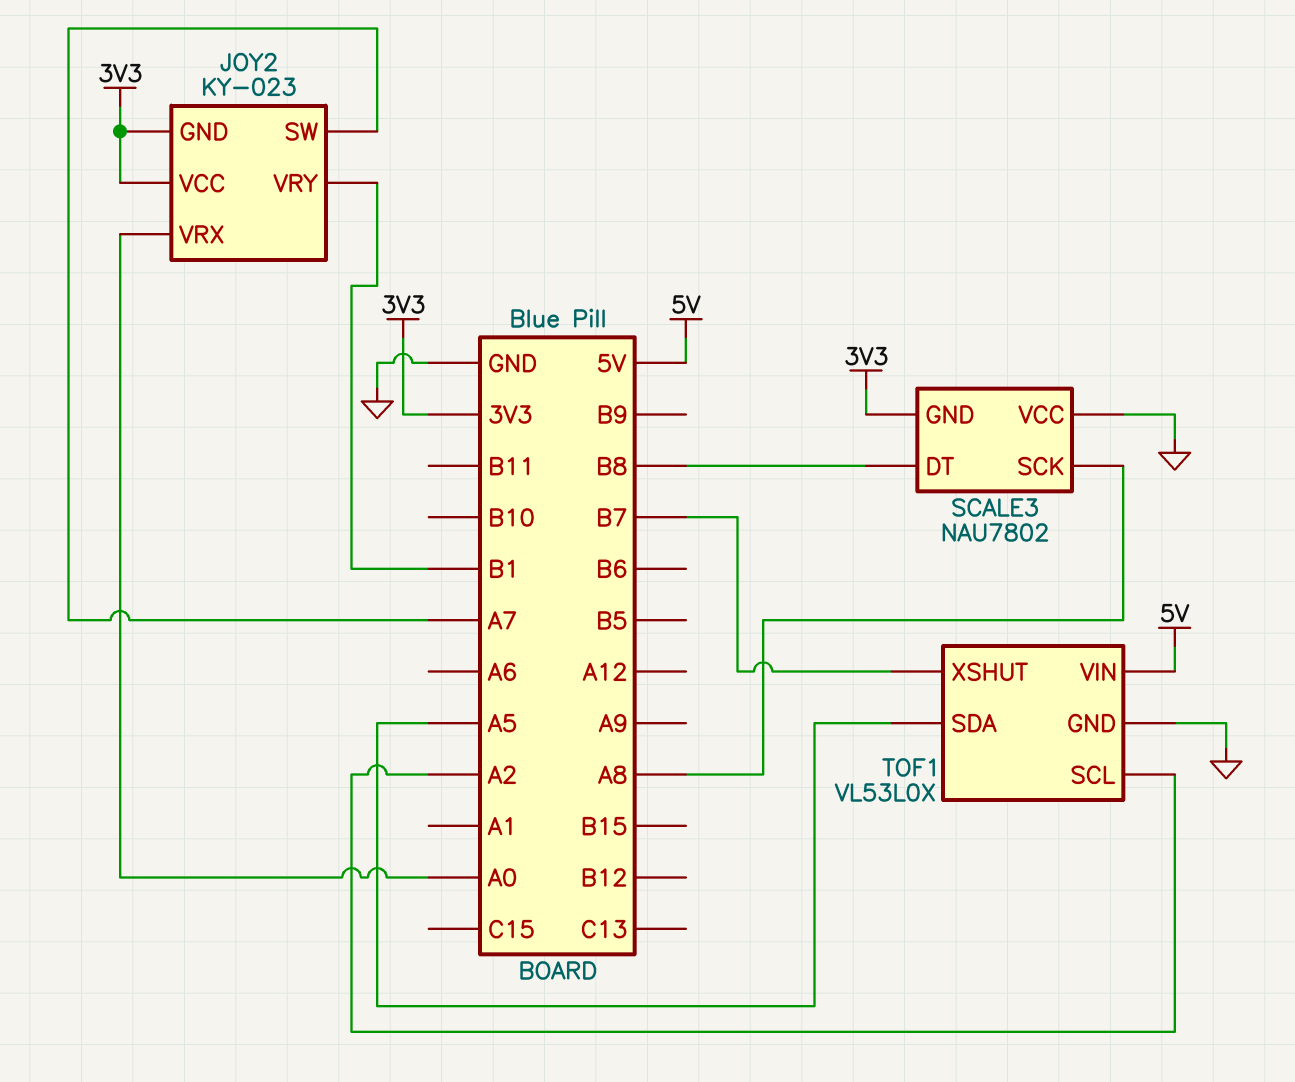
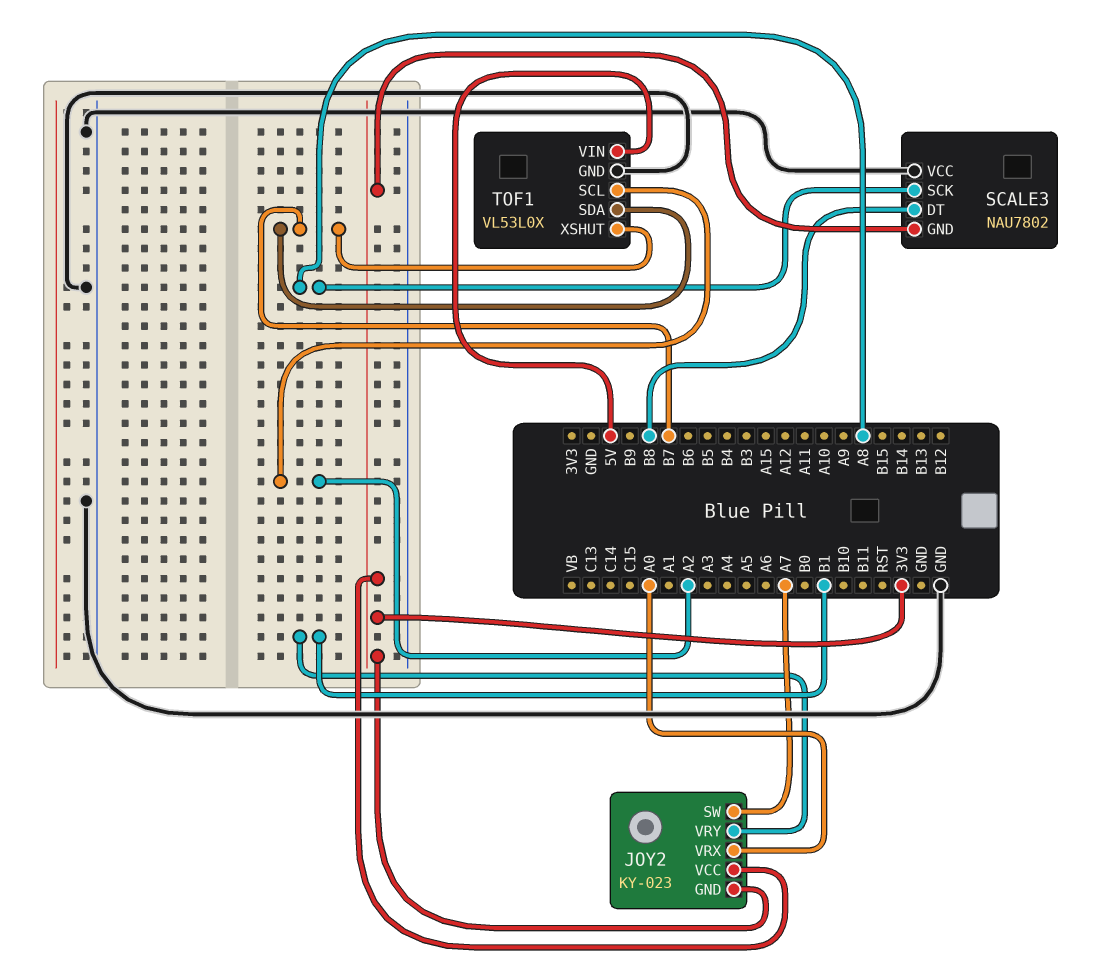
TOF1 pin SDA: A5 -> B7

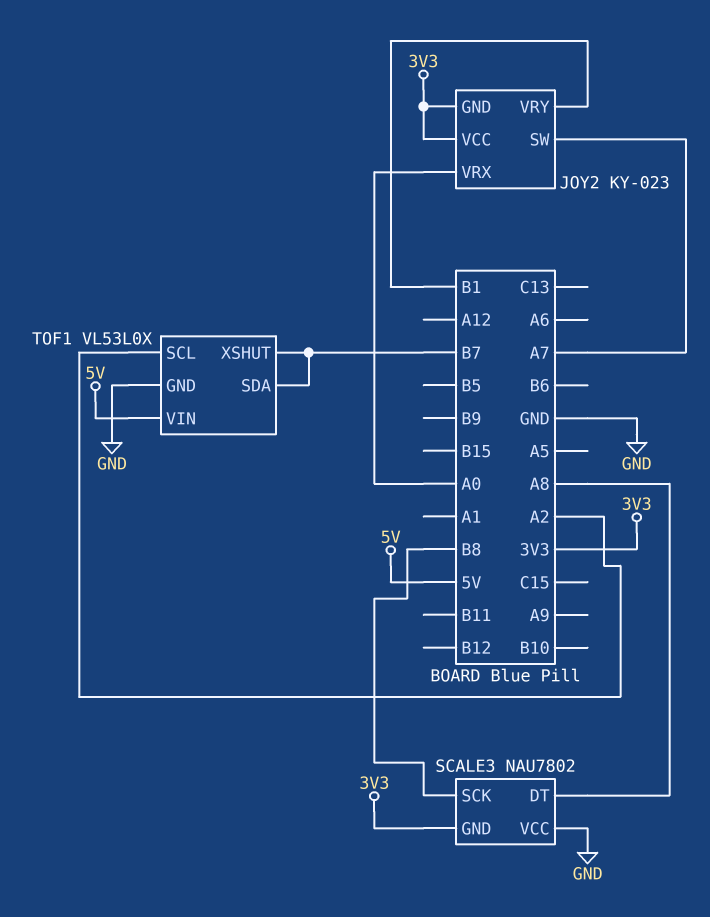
SCALE3 pin DT: B8 -> A8
SCALE3 pin SCK: A8 -> B8

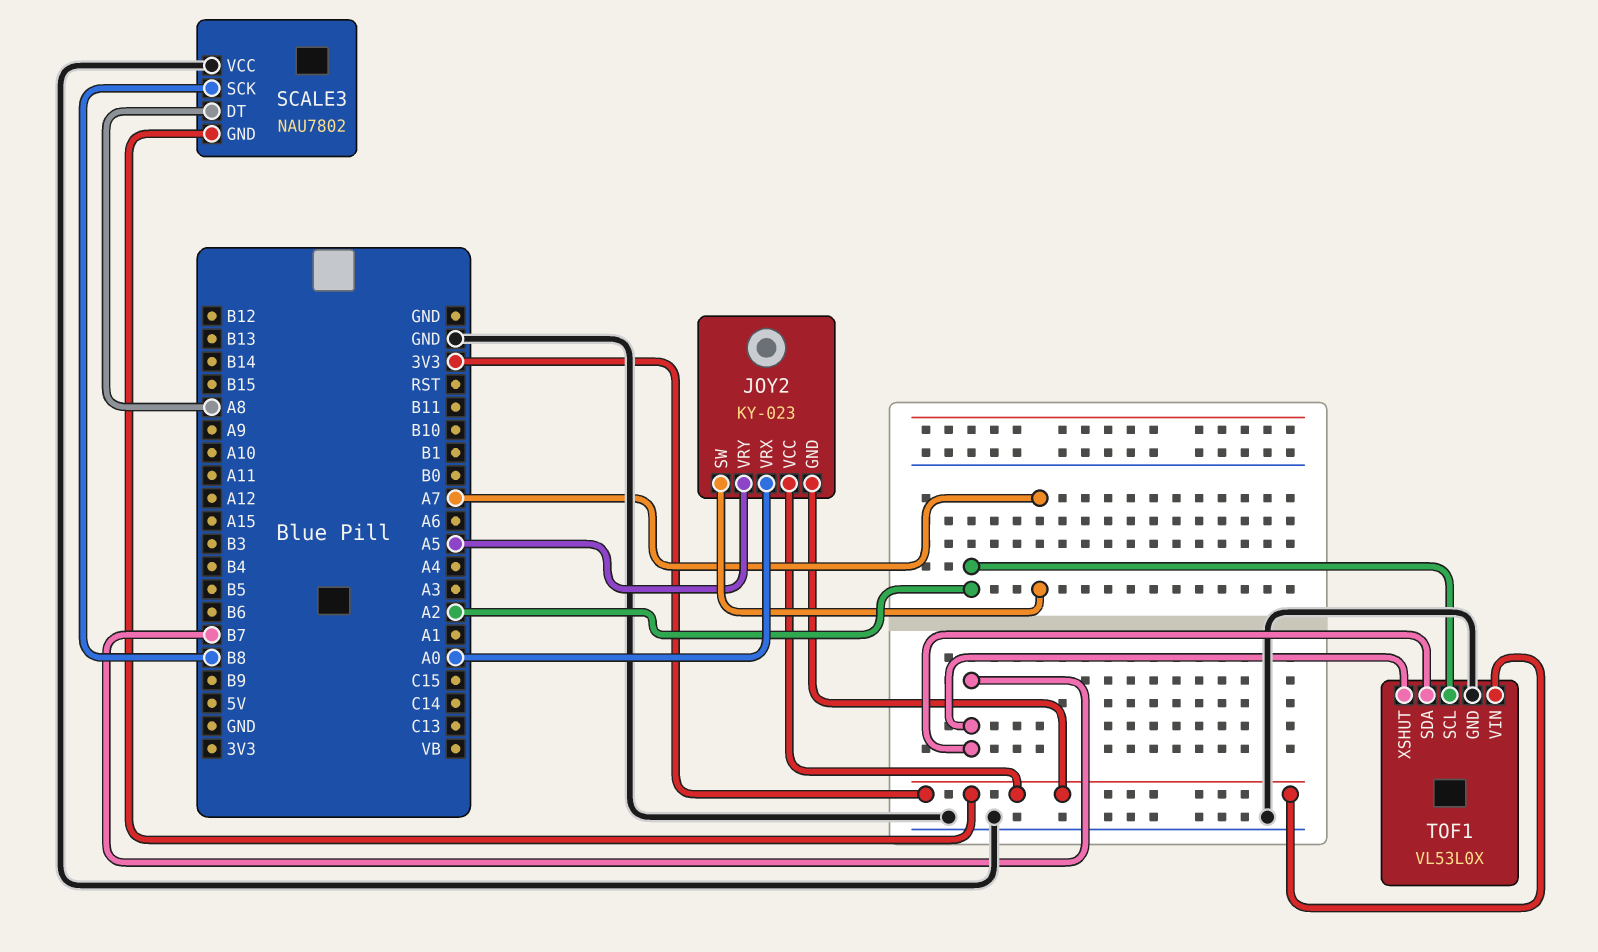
JOY2 pin VRY: B1 -> A5
TOF1 pin VIN: 5V -> 3V3

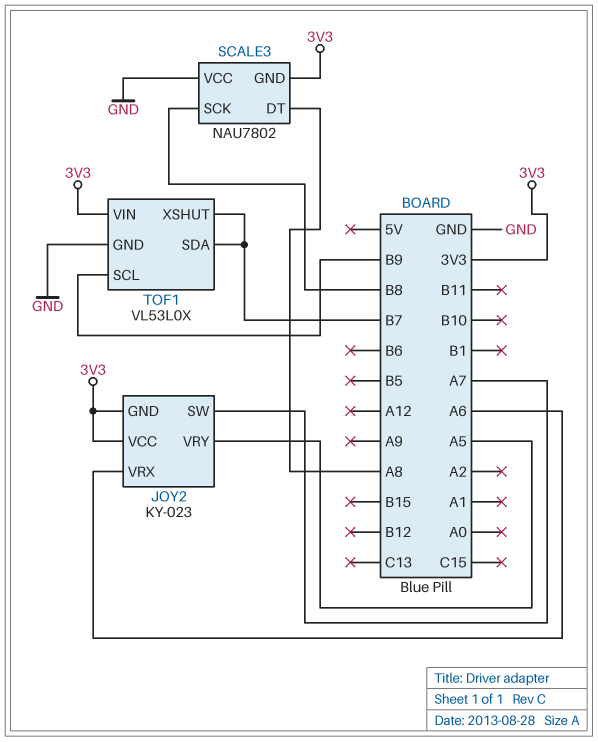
JOY2 pin VRX: A0 -> A6
TOF1 pin SCL: A2 -> B9

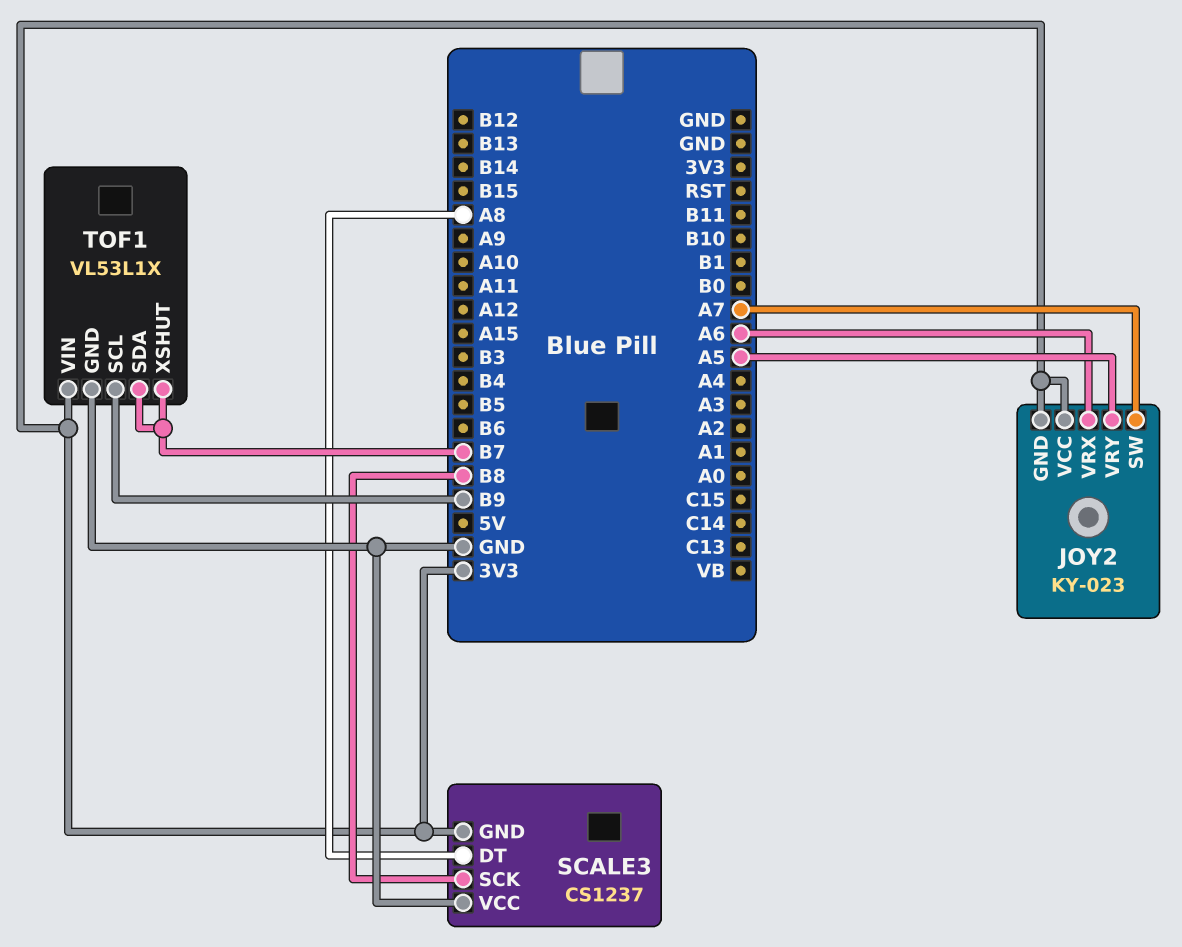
SCALE3: NAU7802 -> CS1237
TOF1: VL53L0X -> VL53L1X

